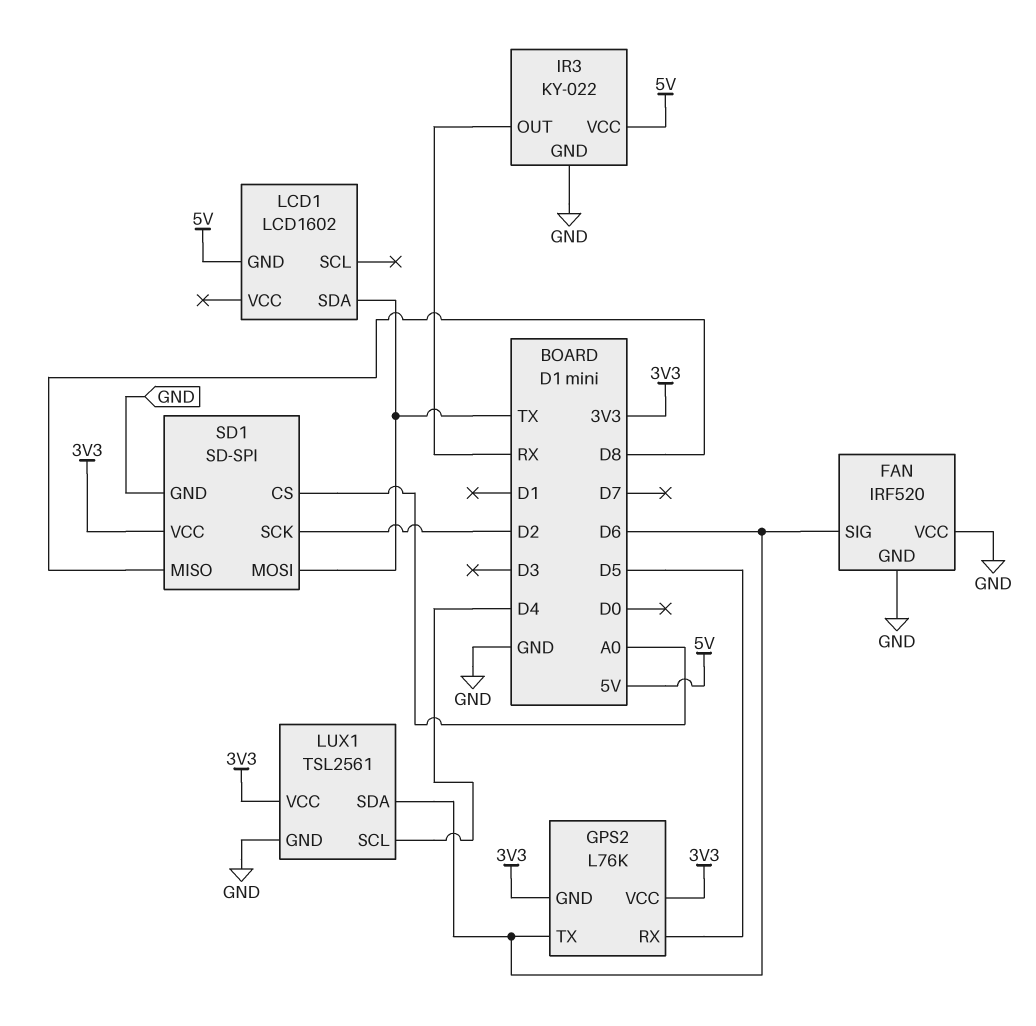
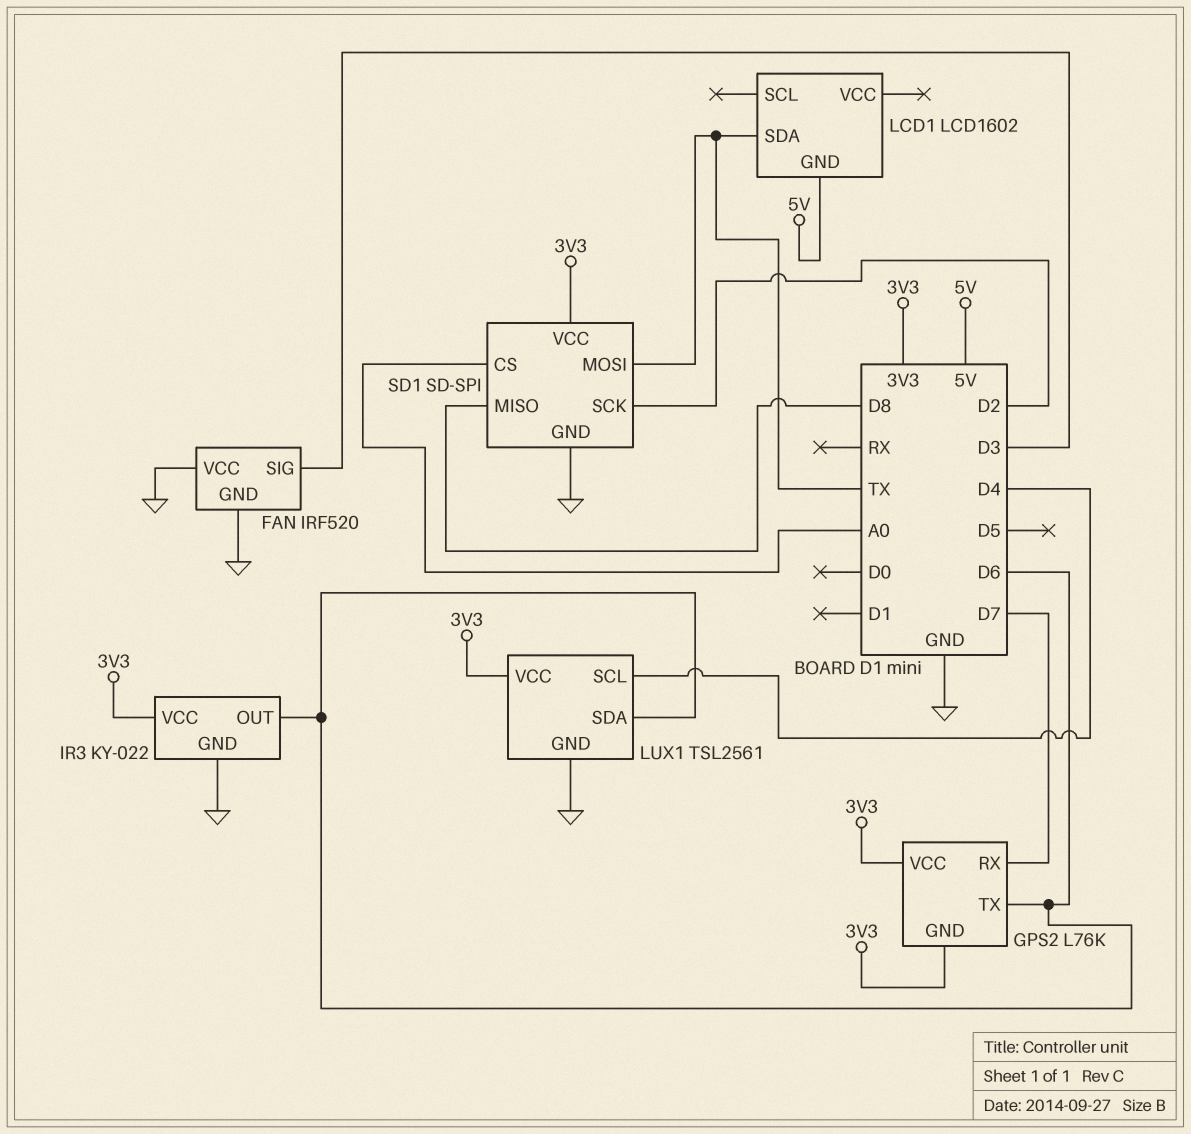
FAN pin SIG: D6 -> D3
GPS2 pin RX: D5 -> D7
IR3 pin OUT: RX -> D6
IR3 pin VCC: 5V -> 3V3

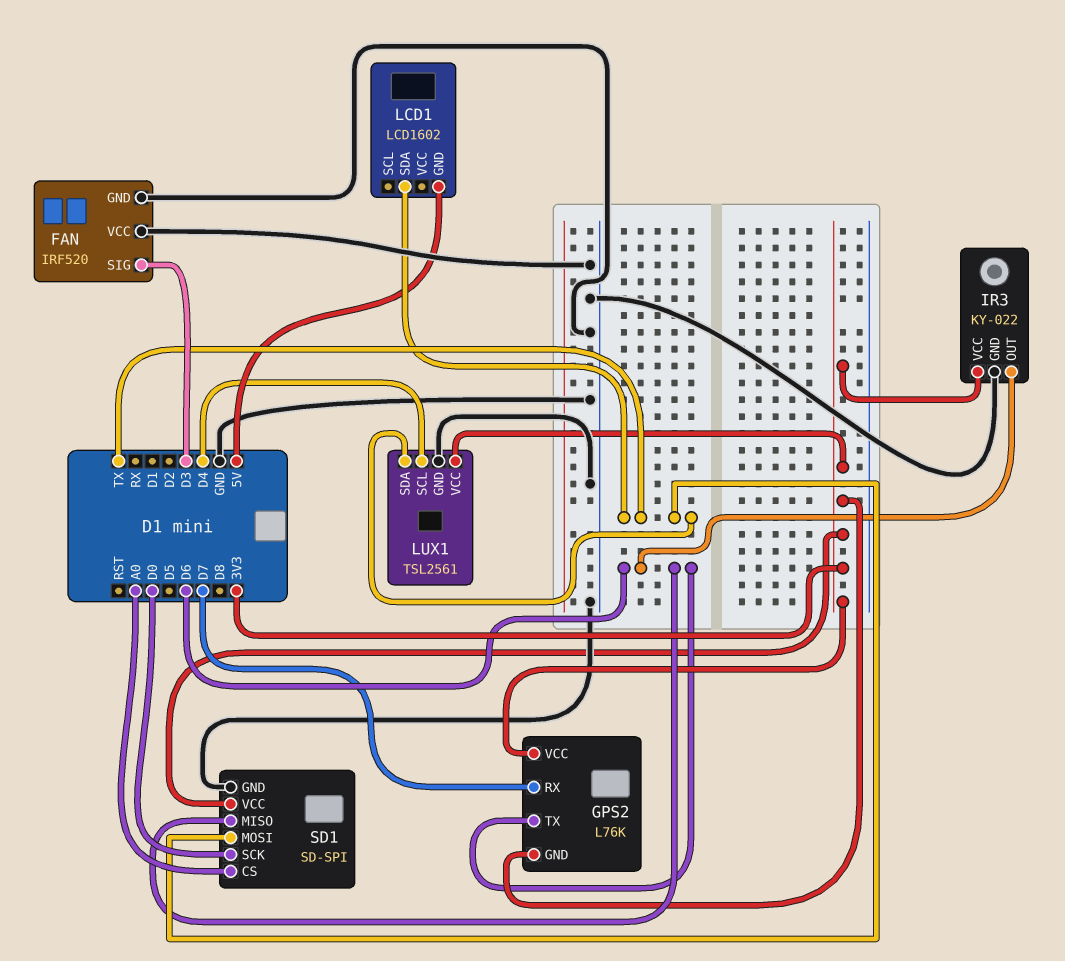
LUX1 pin SDA: D6 -> TX
SD1 pin MISO: D8 -> D6
SD1 pin SCK: D2 -> D0

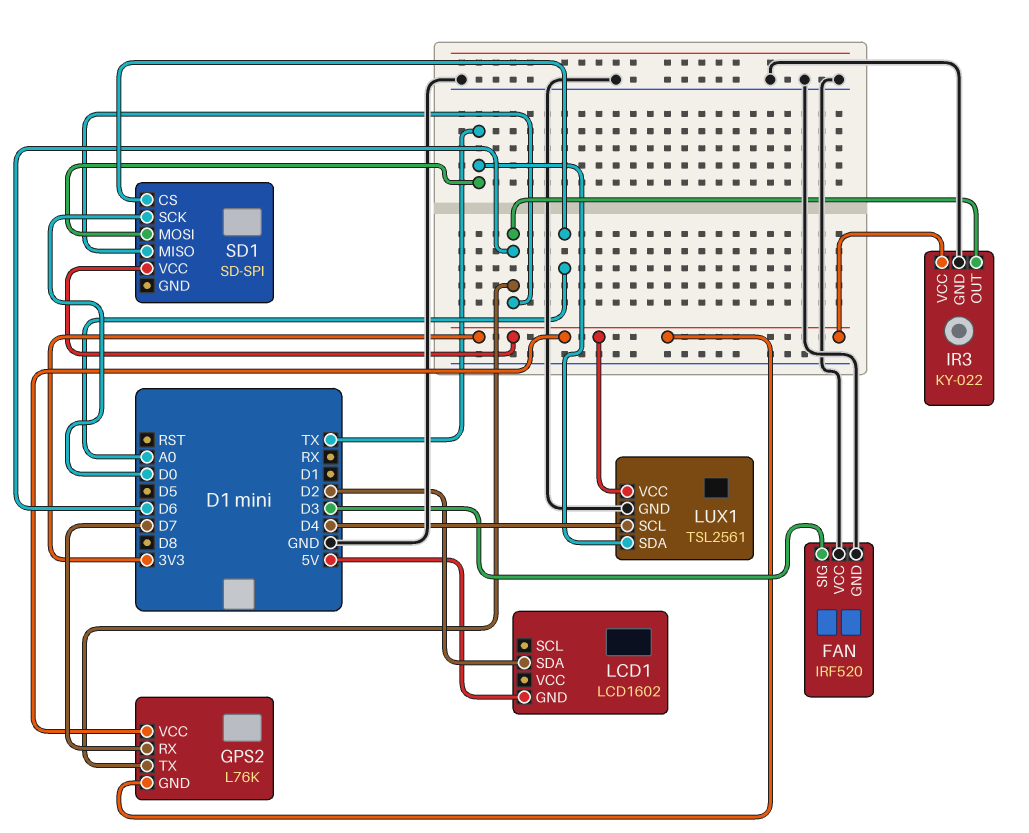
LCD1 pin SDA: TX -> D2
SD1 pin GND: GND -> none

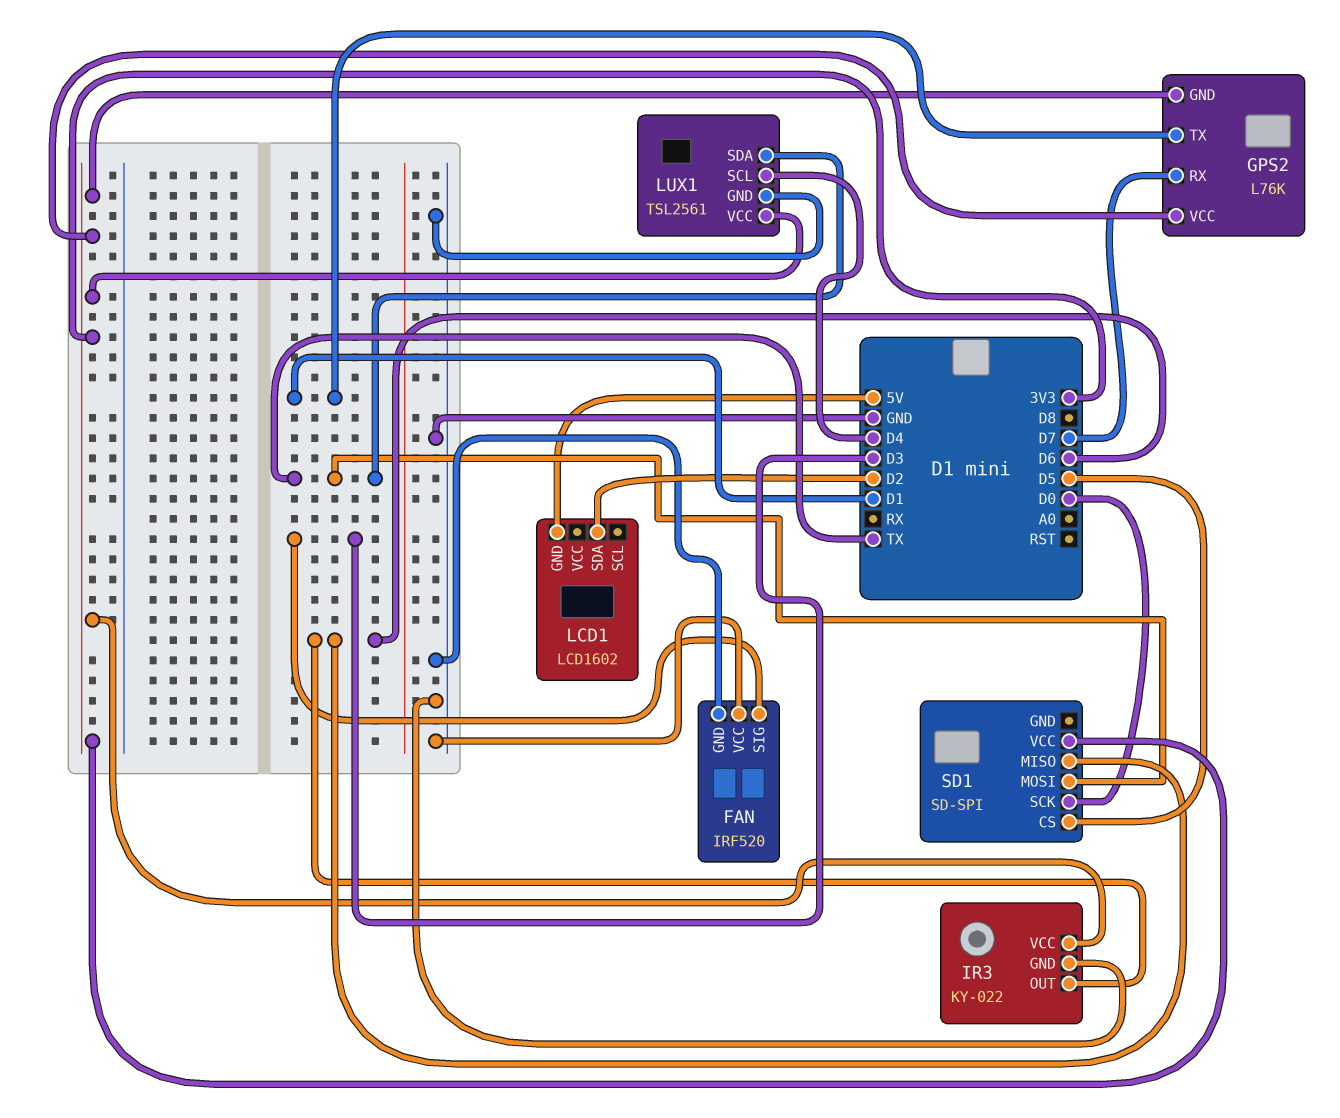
GPS2 pin TX: D6 -> D1
SD1 pin CS: A0 -> D5

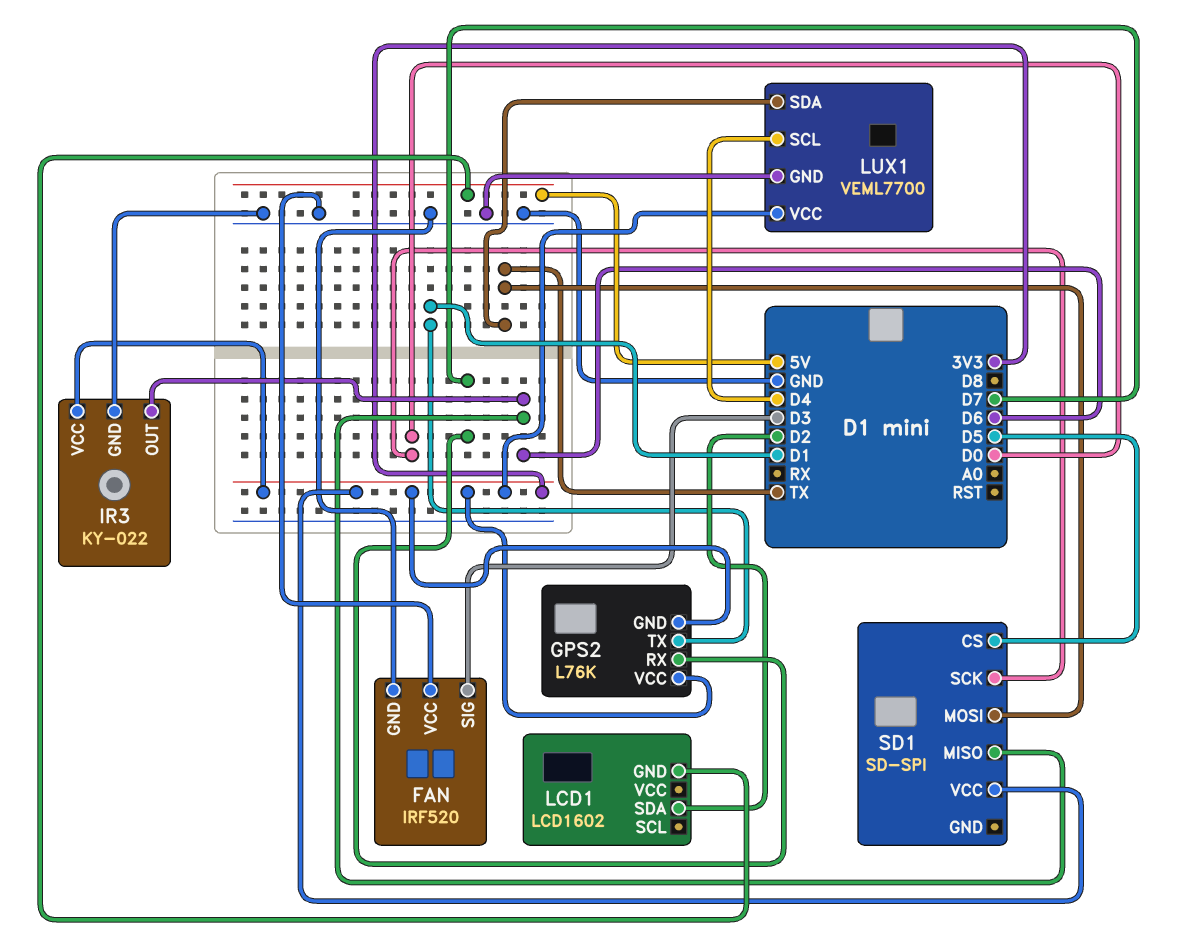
LUX1: TSL2561 -> VEML7700

